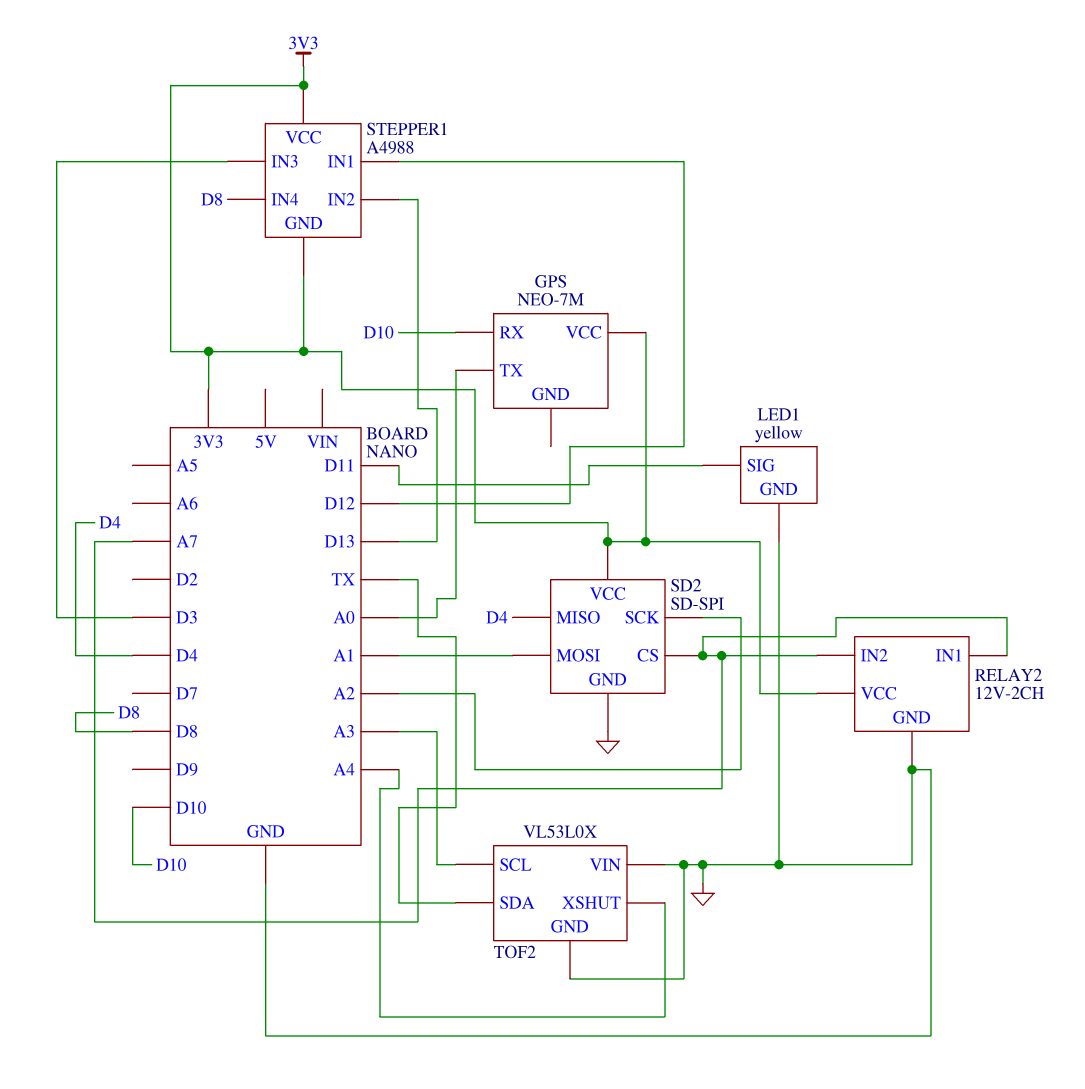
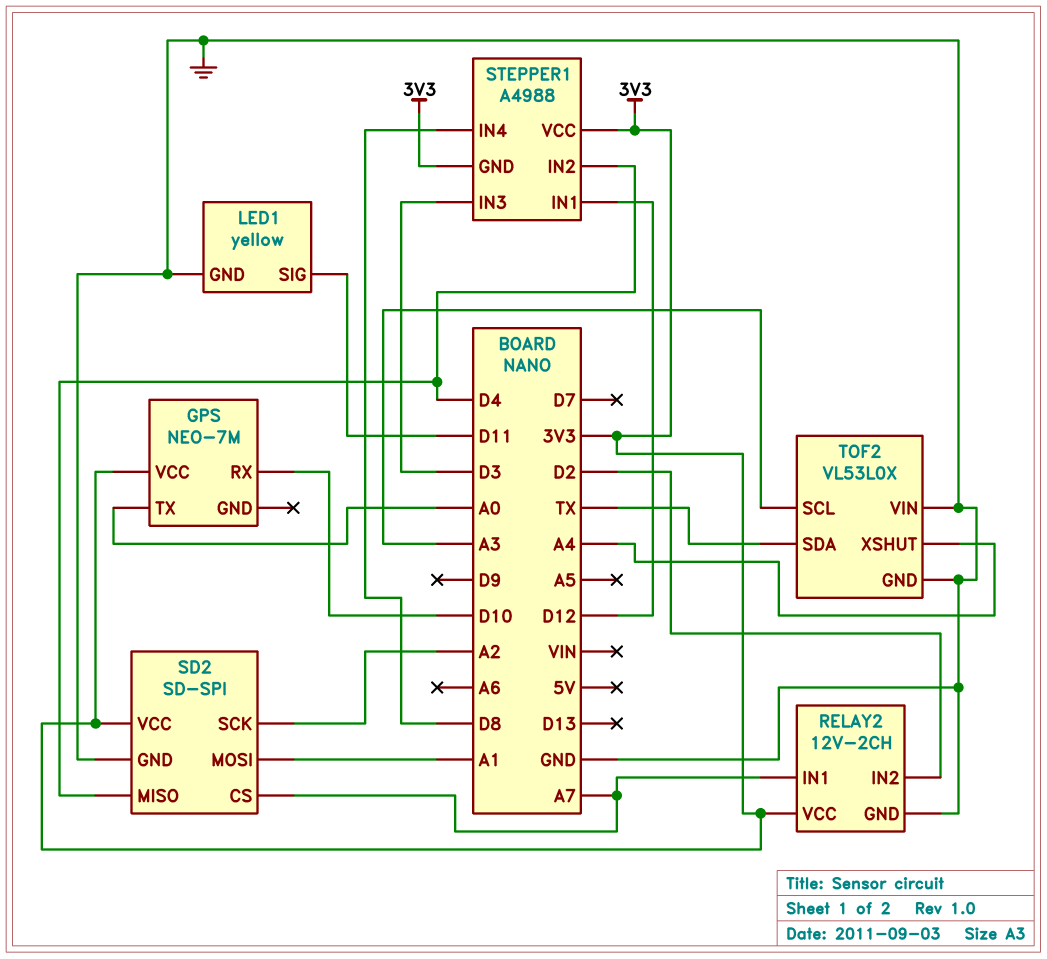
RELAY2 pin IN2: A7 -> D2
STEPPER1 pin IN2: D13 -> D4

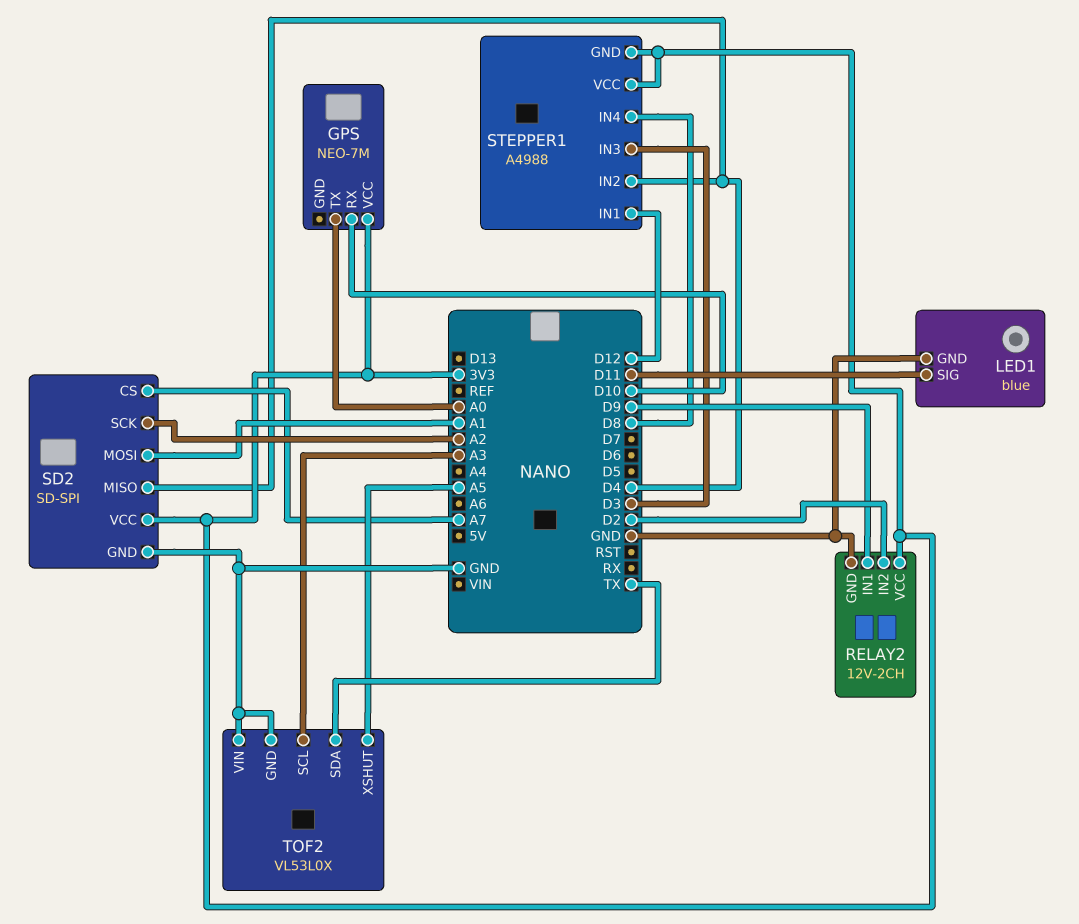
LED1: yellow -> blue
RELAY2 pin IN1: A7 -> D9
TOF2 pin XSHUT: A4 -> A5

